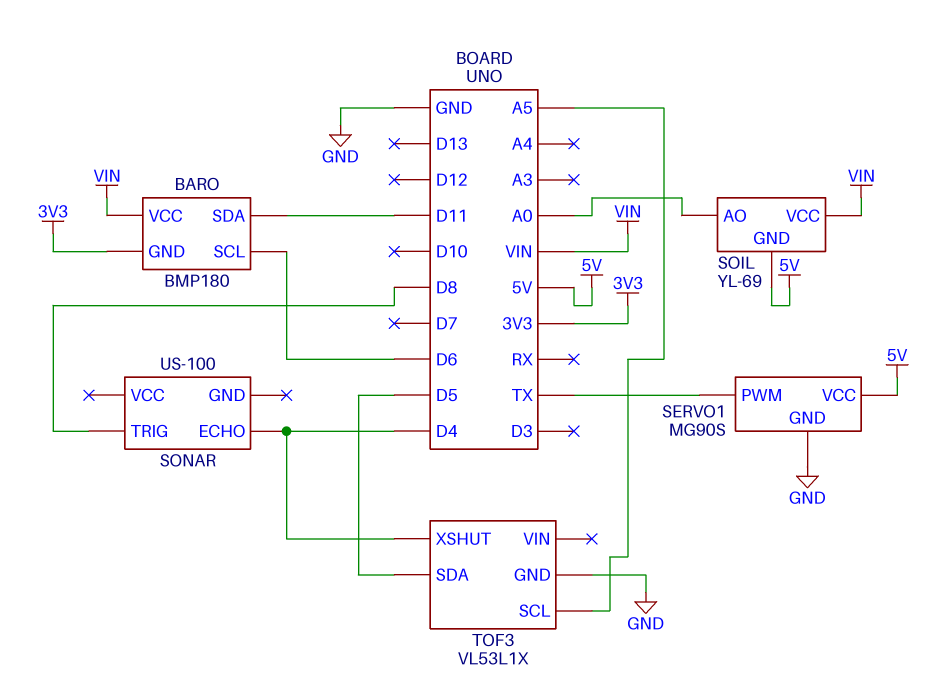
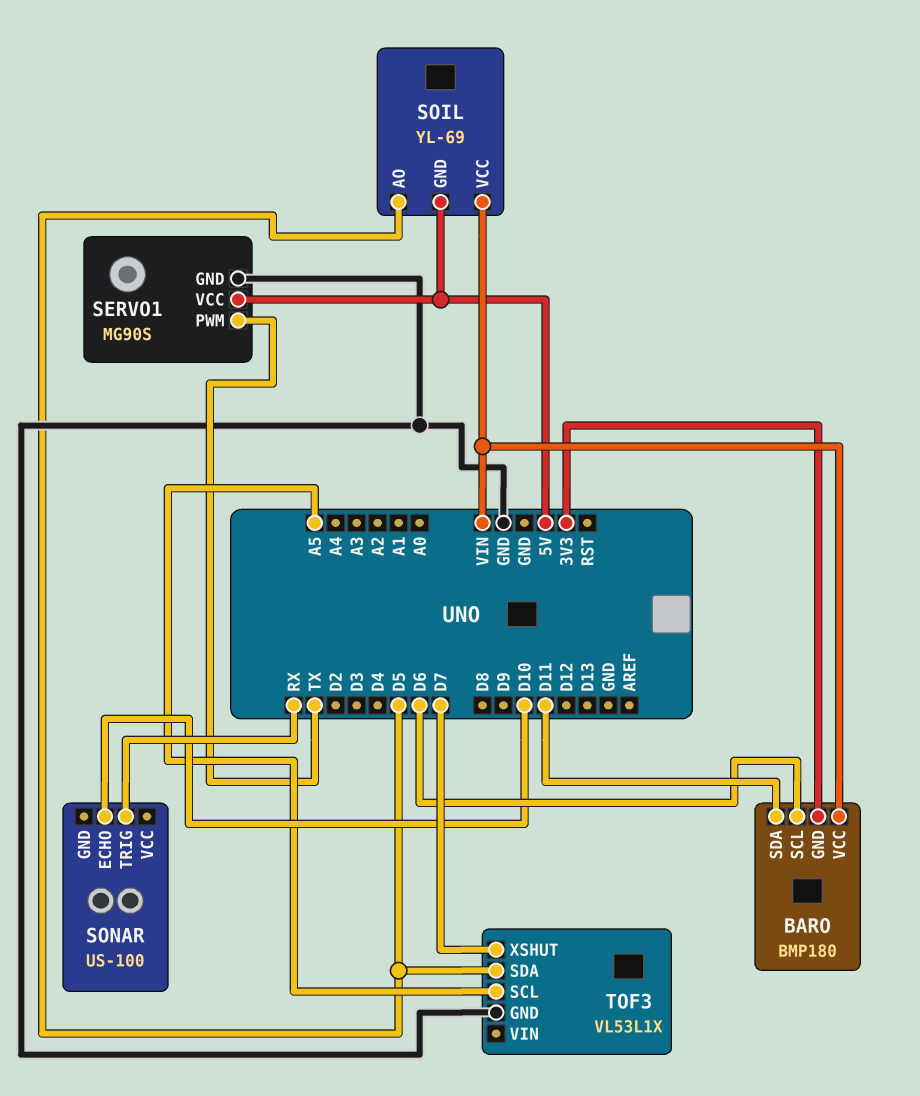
SOIL pin AO: A0 -> D5
SONAR pin ECHO: D4 -> D10
SONAR pin TRIG: D8 -> RX
TOF3 pin XSHUT: D4 -> D7

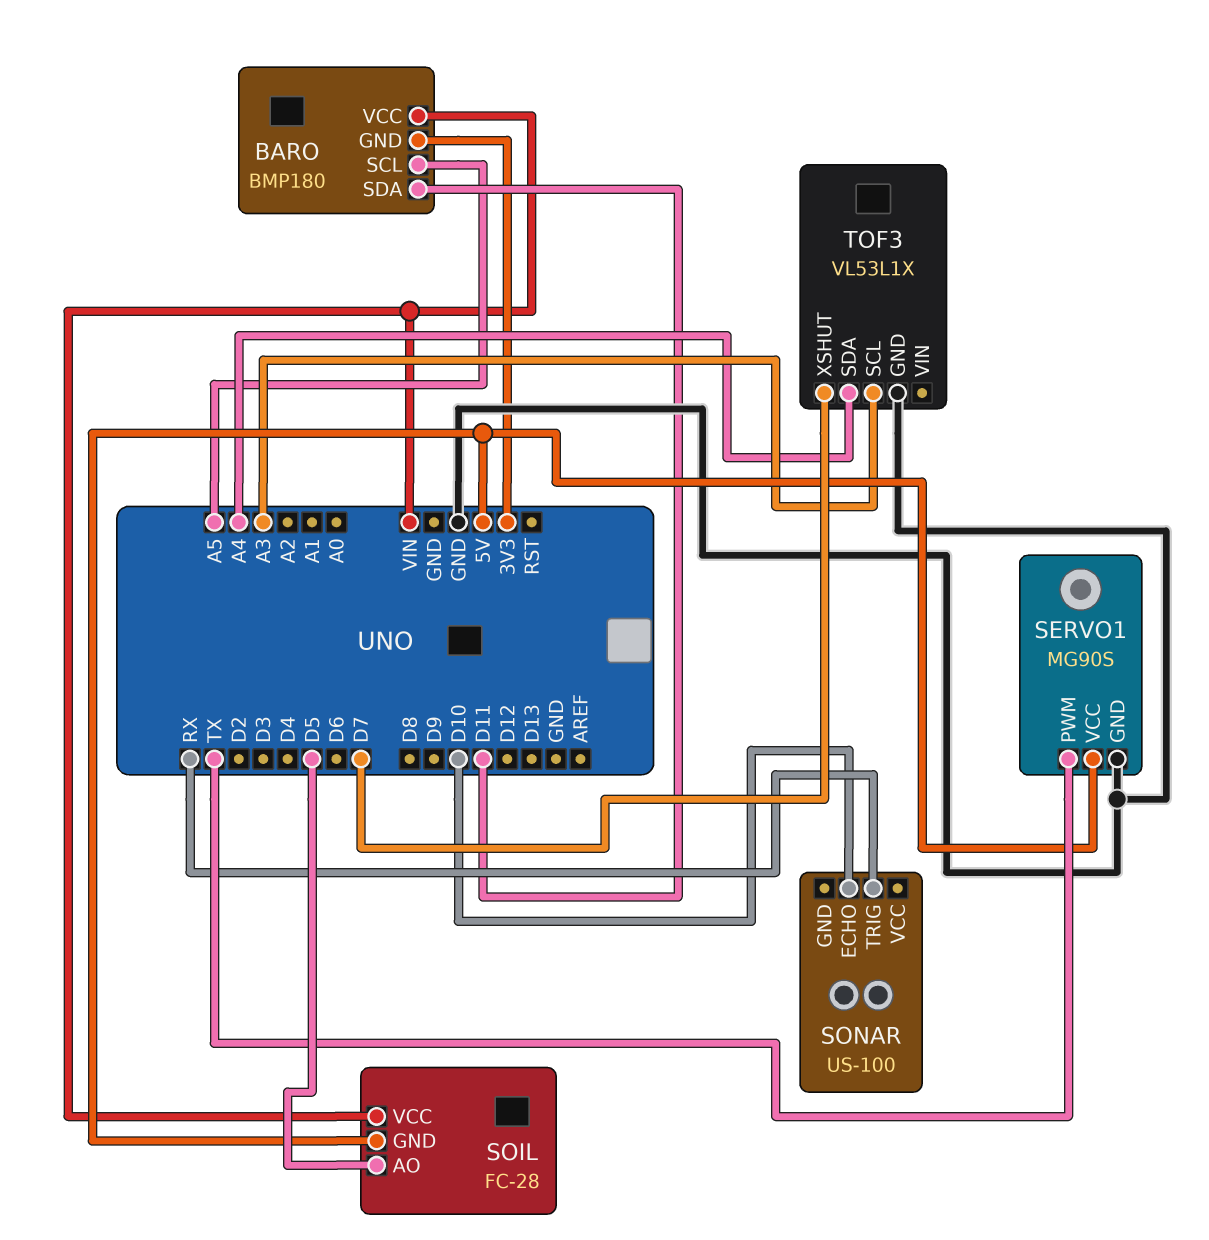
BARO pin SCL: D6 -> A5
SOIL: YL-69 -> FC-28
TOF3 pin SCL: A5 -> A3
TOF3 pin SDA: D5 -> A4

